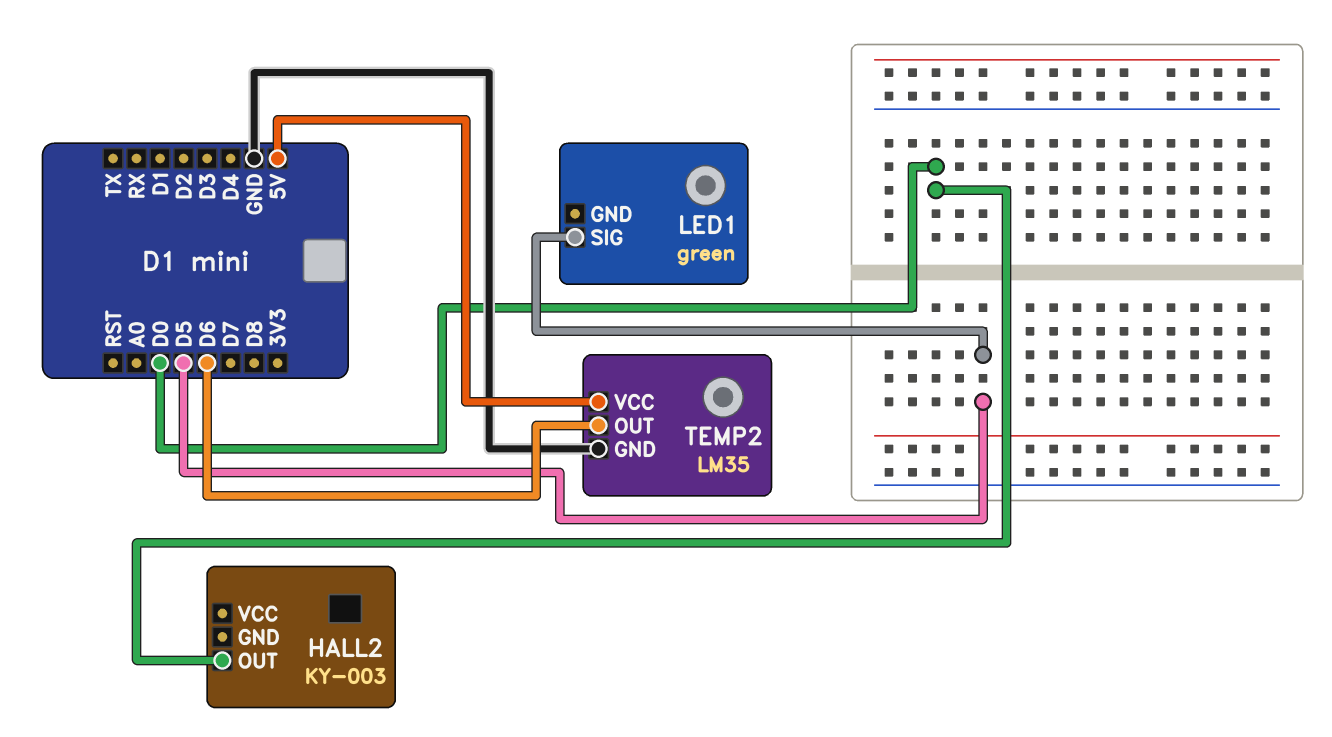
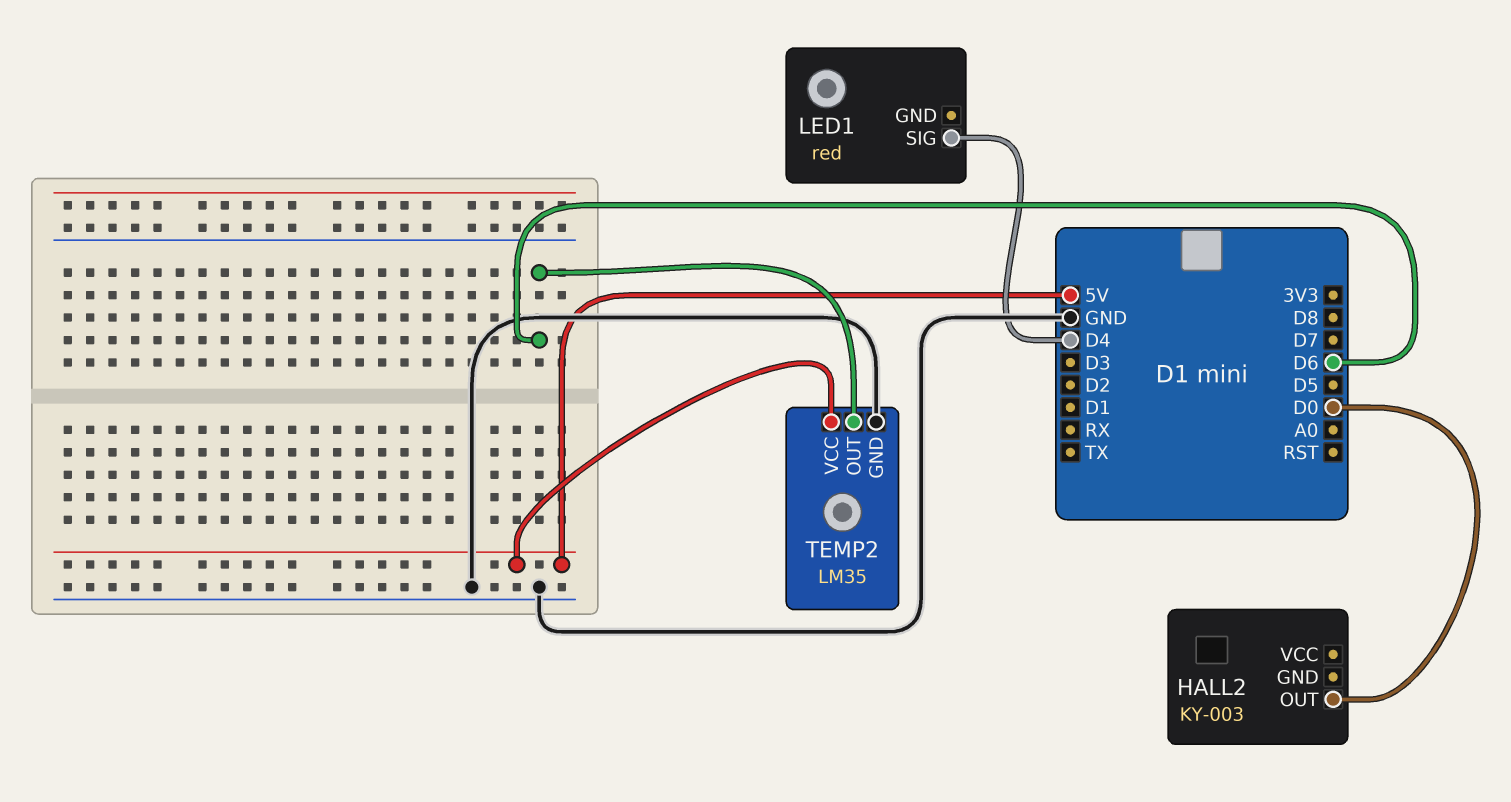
LED1: green -> red
LED1 pin SIG: D5 -> D4

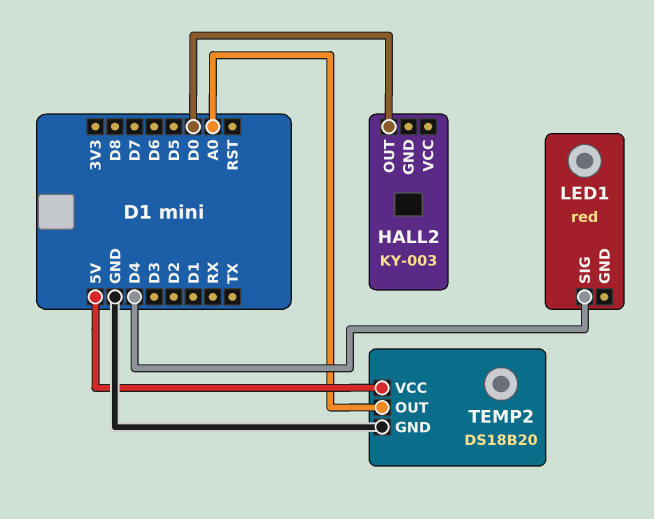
TEMP2: LM35 -> DS18B20
TEMP2 pin OUT: D6 -> A0

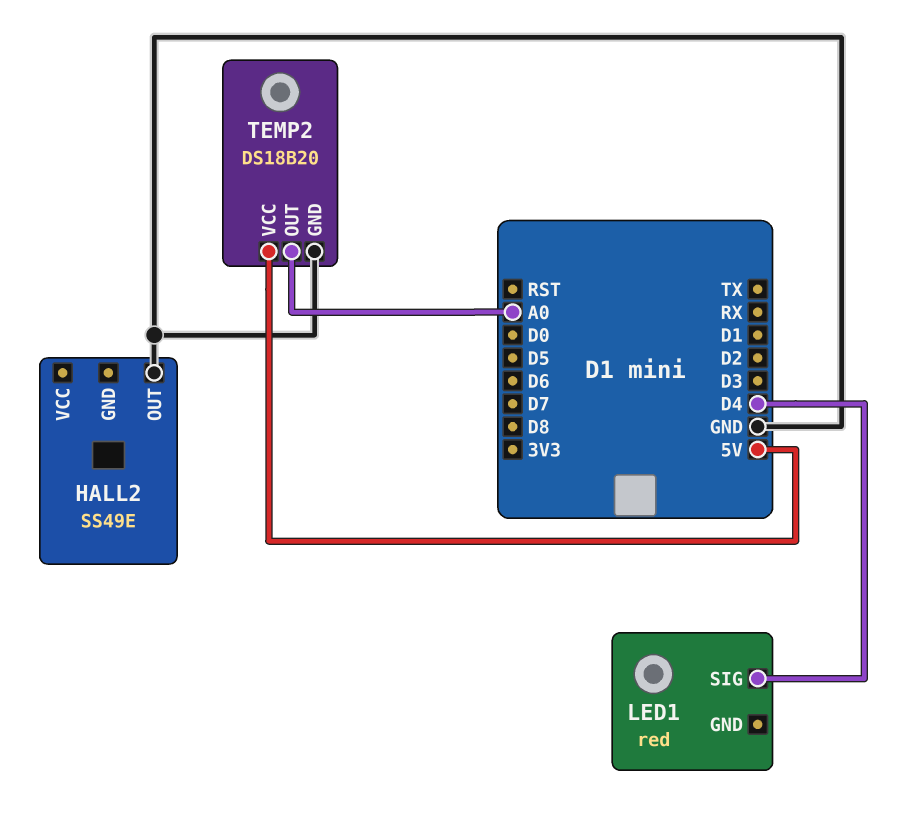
HALL2: KY-003 -> SS49E
HALL2 pin OUT: D0 -> GND

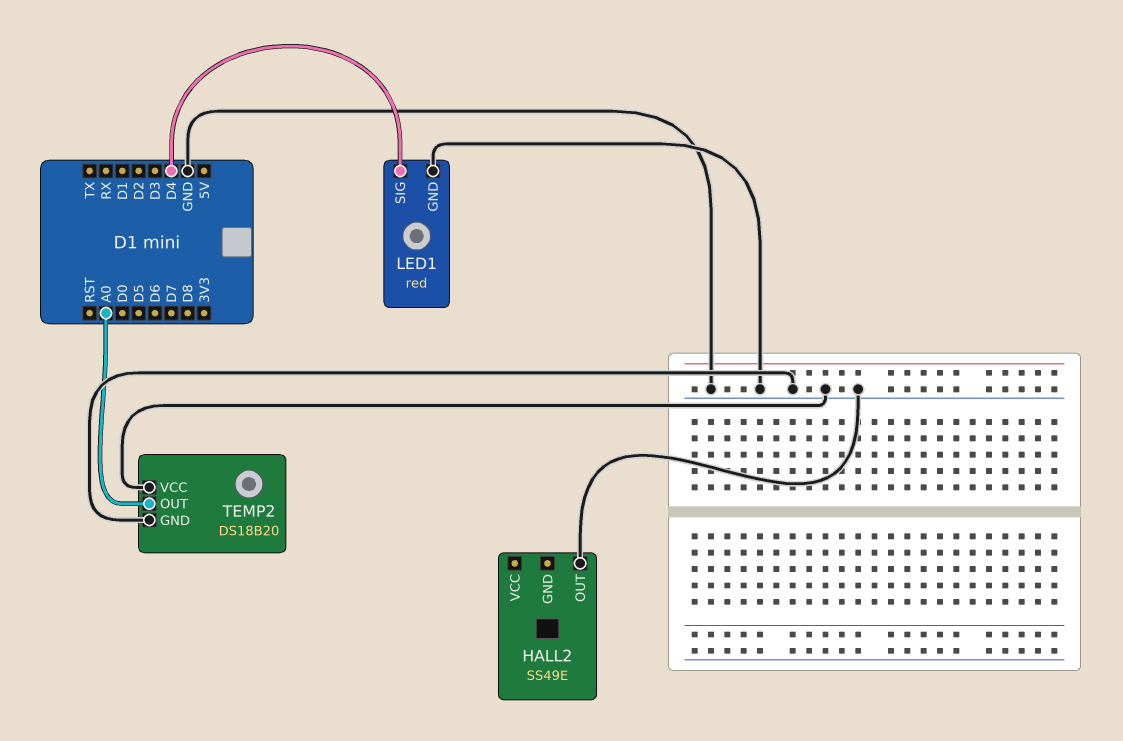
LED1 pin GND: none -> GND
TEMP2 pin VCC: 5V -> GND

